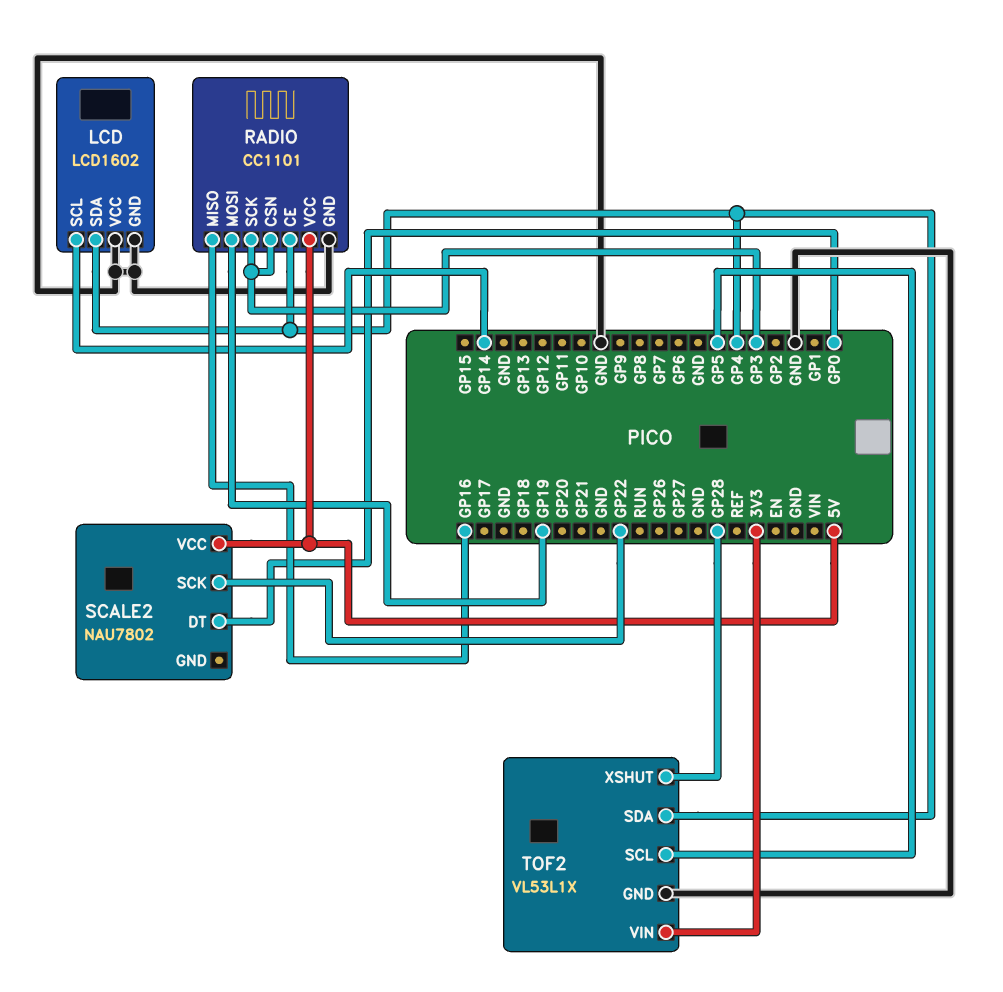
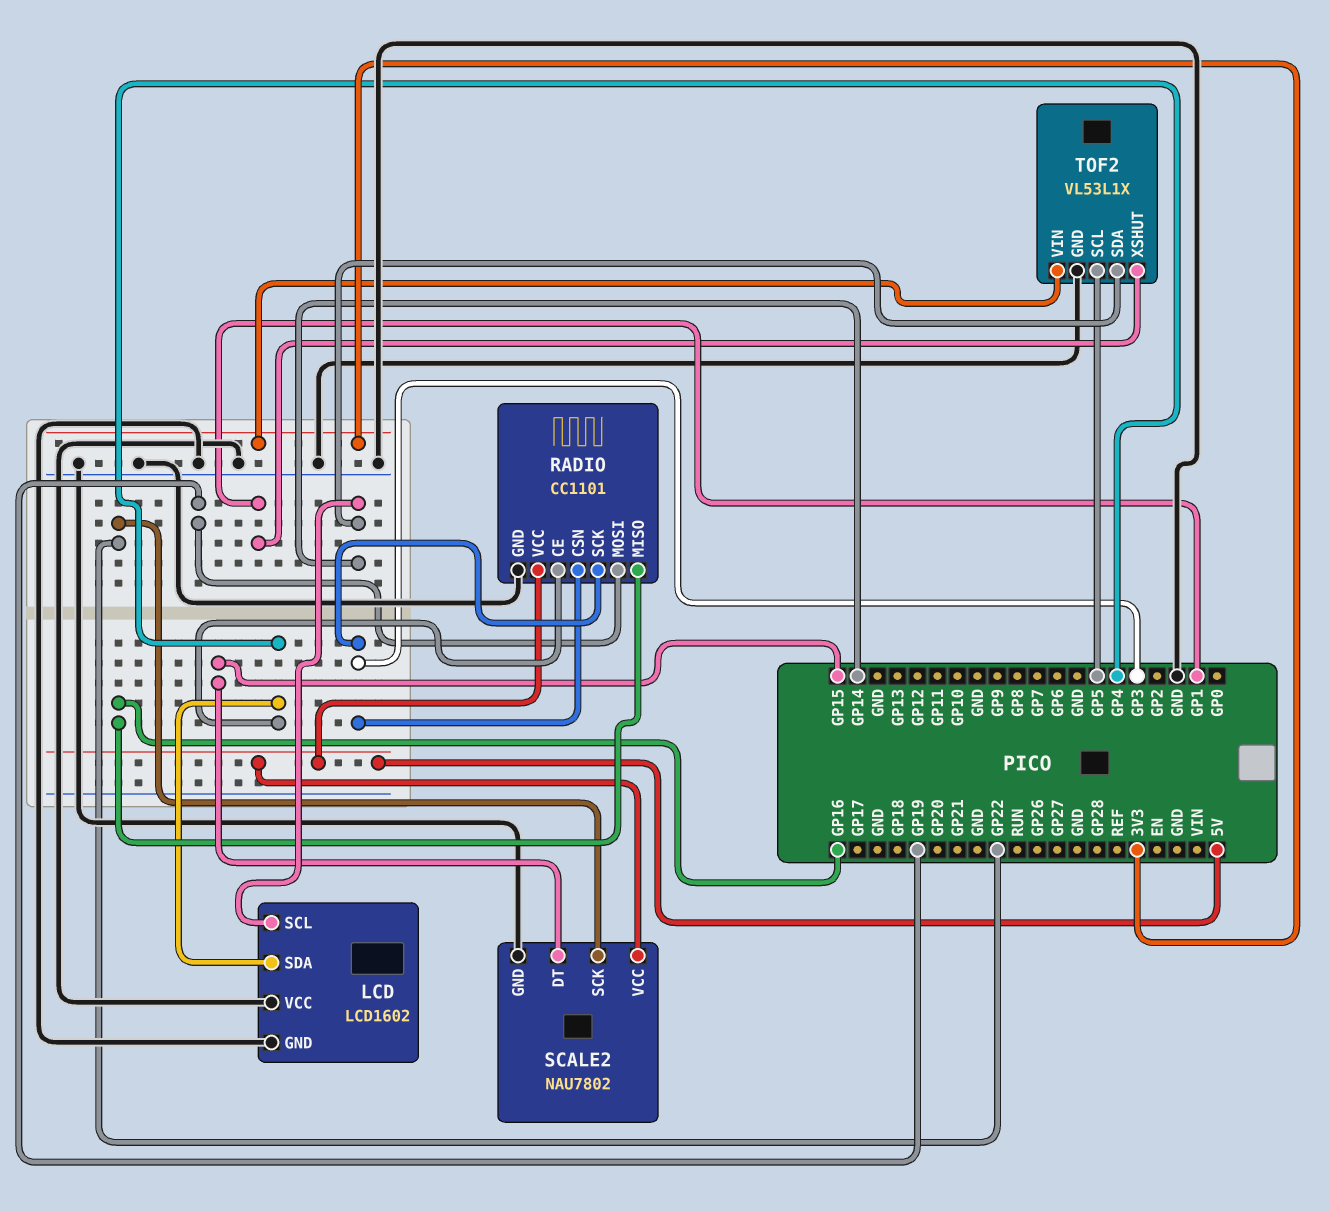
SCALE2 pin DT: GP0 -> GP15
SCALE2 pin GND: none -> GND
TOF2 pin SDA: GP4 -> GP14
TOF2 pin XSHUT: GP28 -> GP1

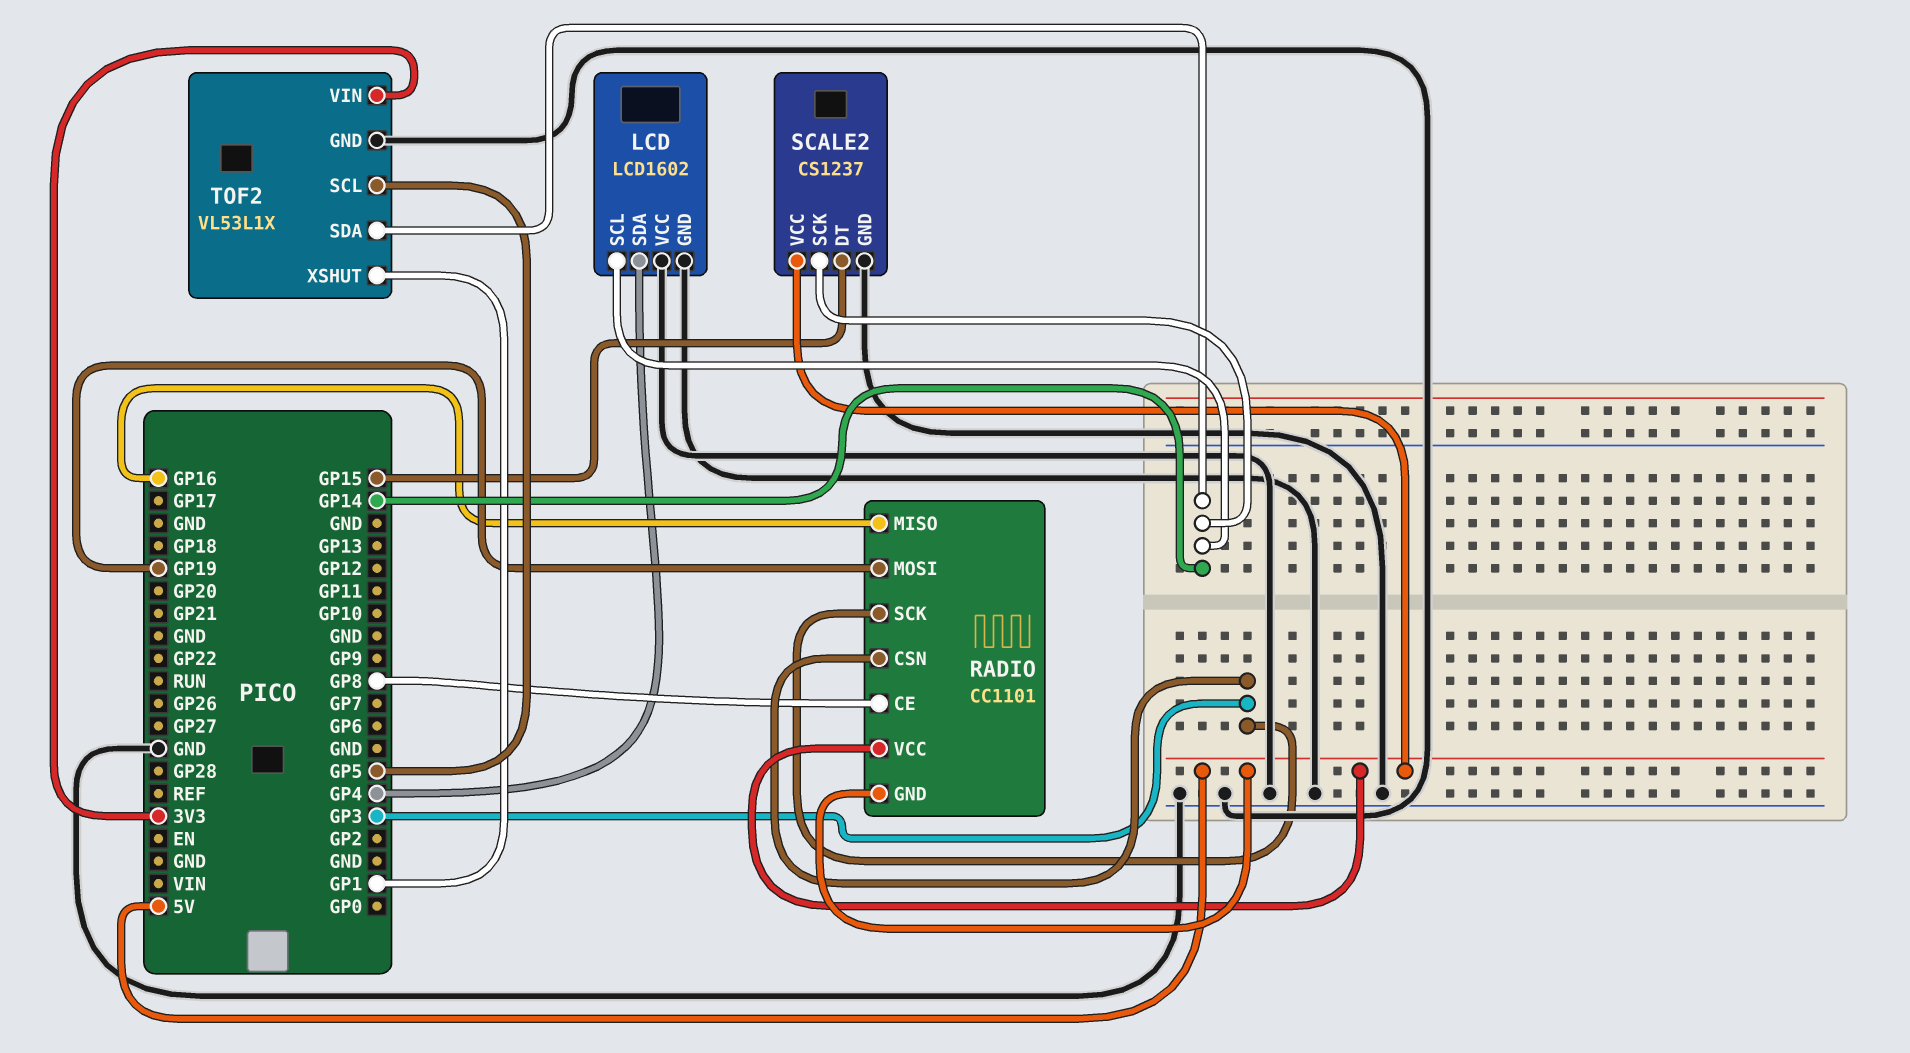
RADIO pin CE: GP4 -> GP8
RADIO pin GND: GND -> 5V
SCALE2: NAU7802 -> CS1237
SCALE2 pin SCK: GP22 -> GP14

